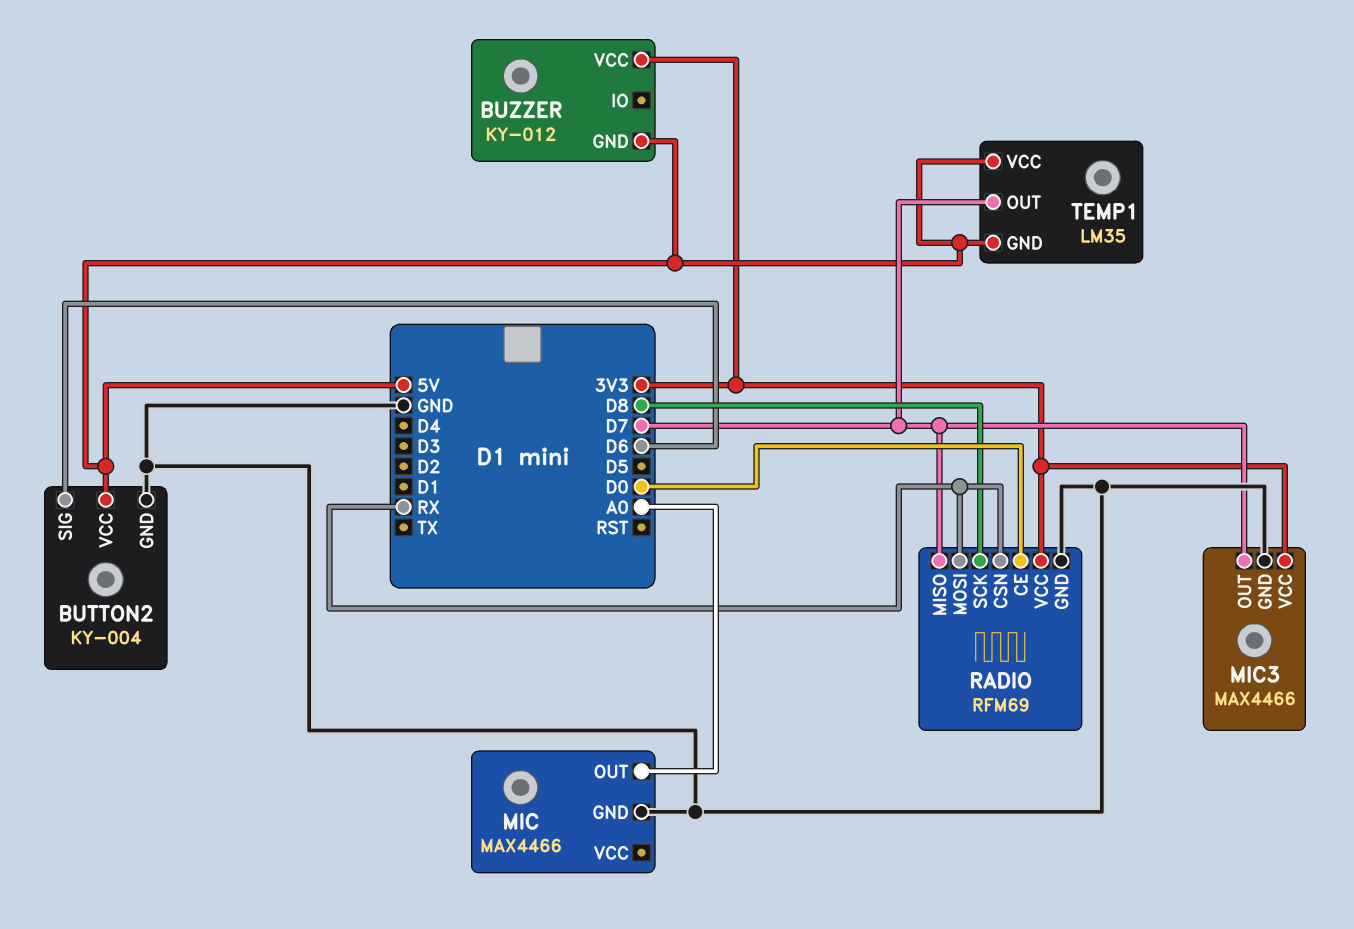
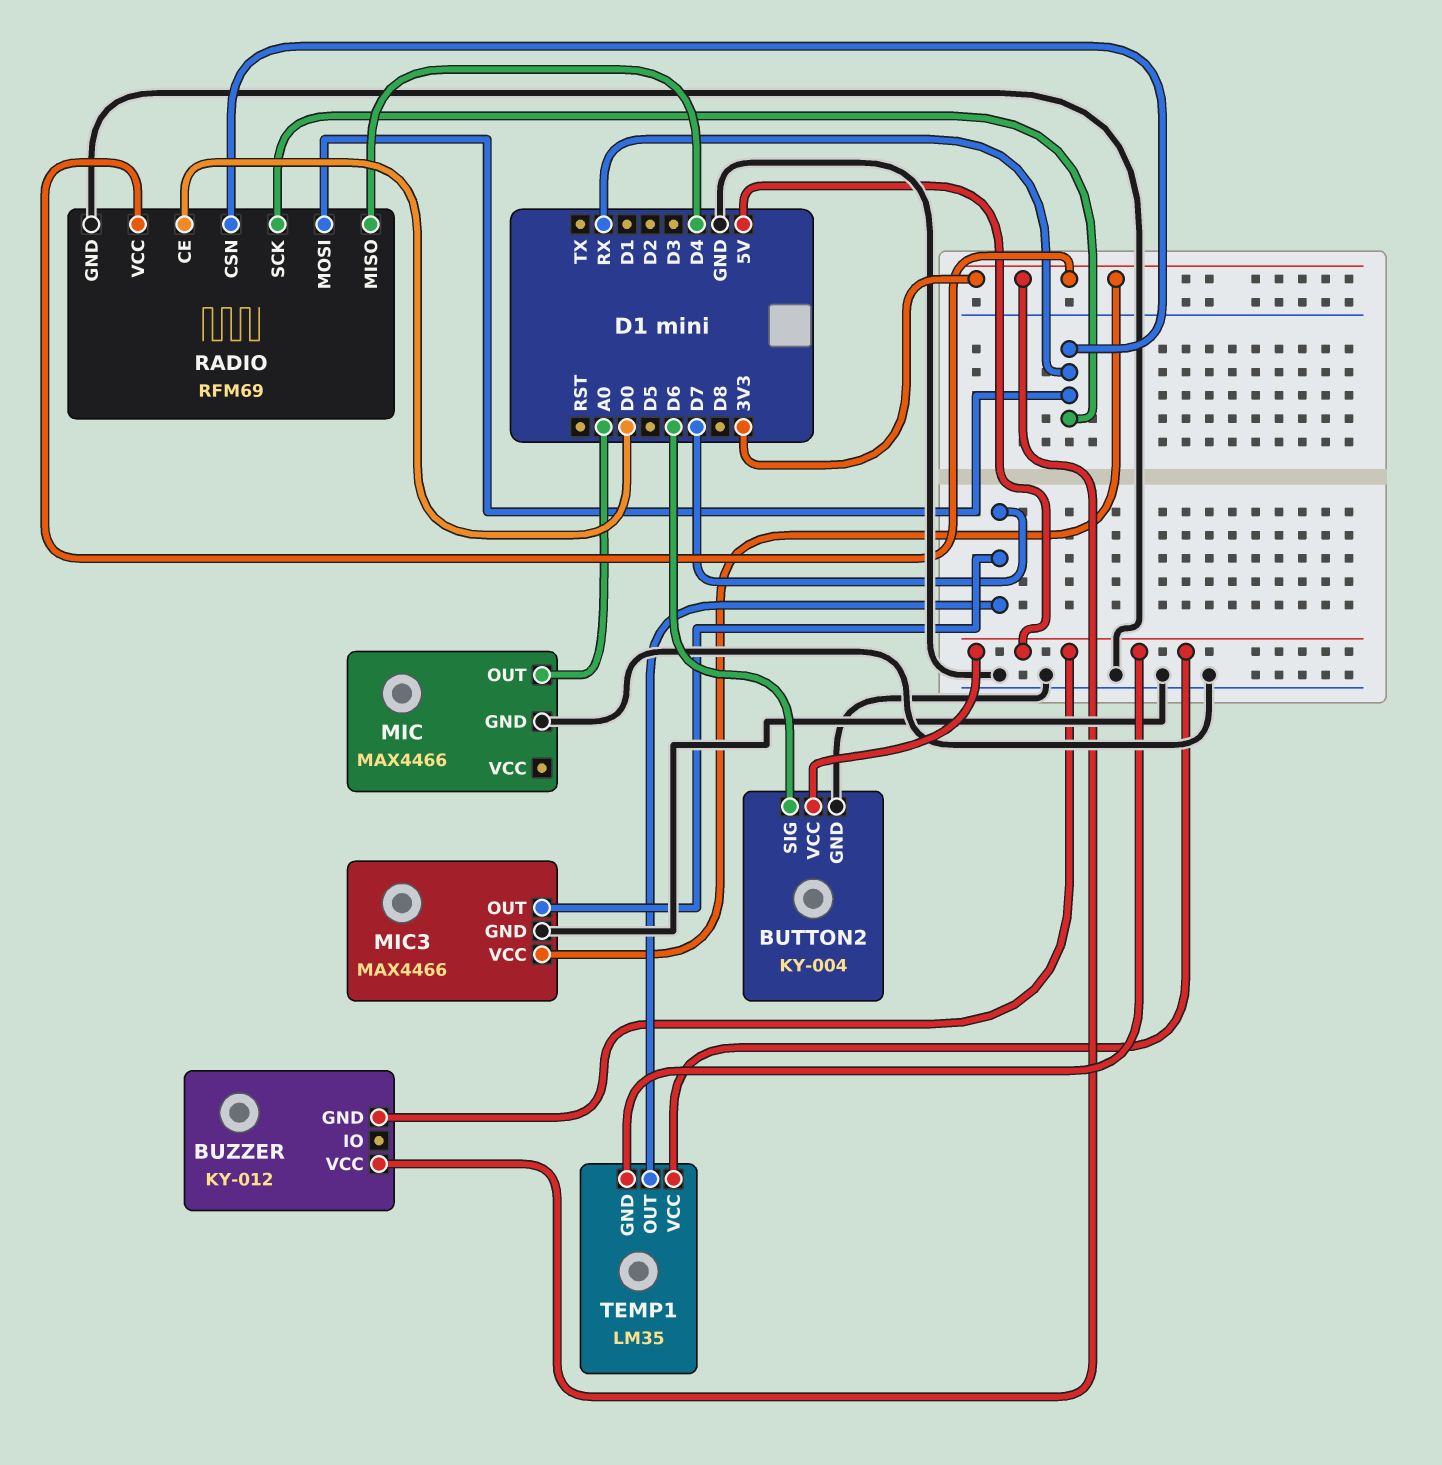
RADIO pin MISO: D7 -> D4
RADIO pin SCK: D8 -> RX

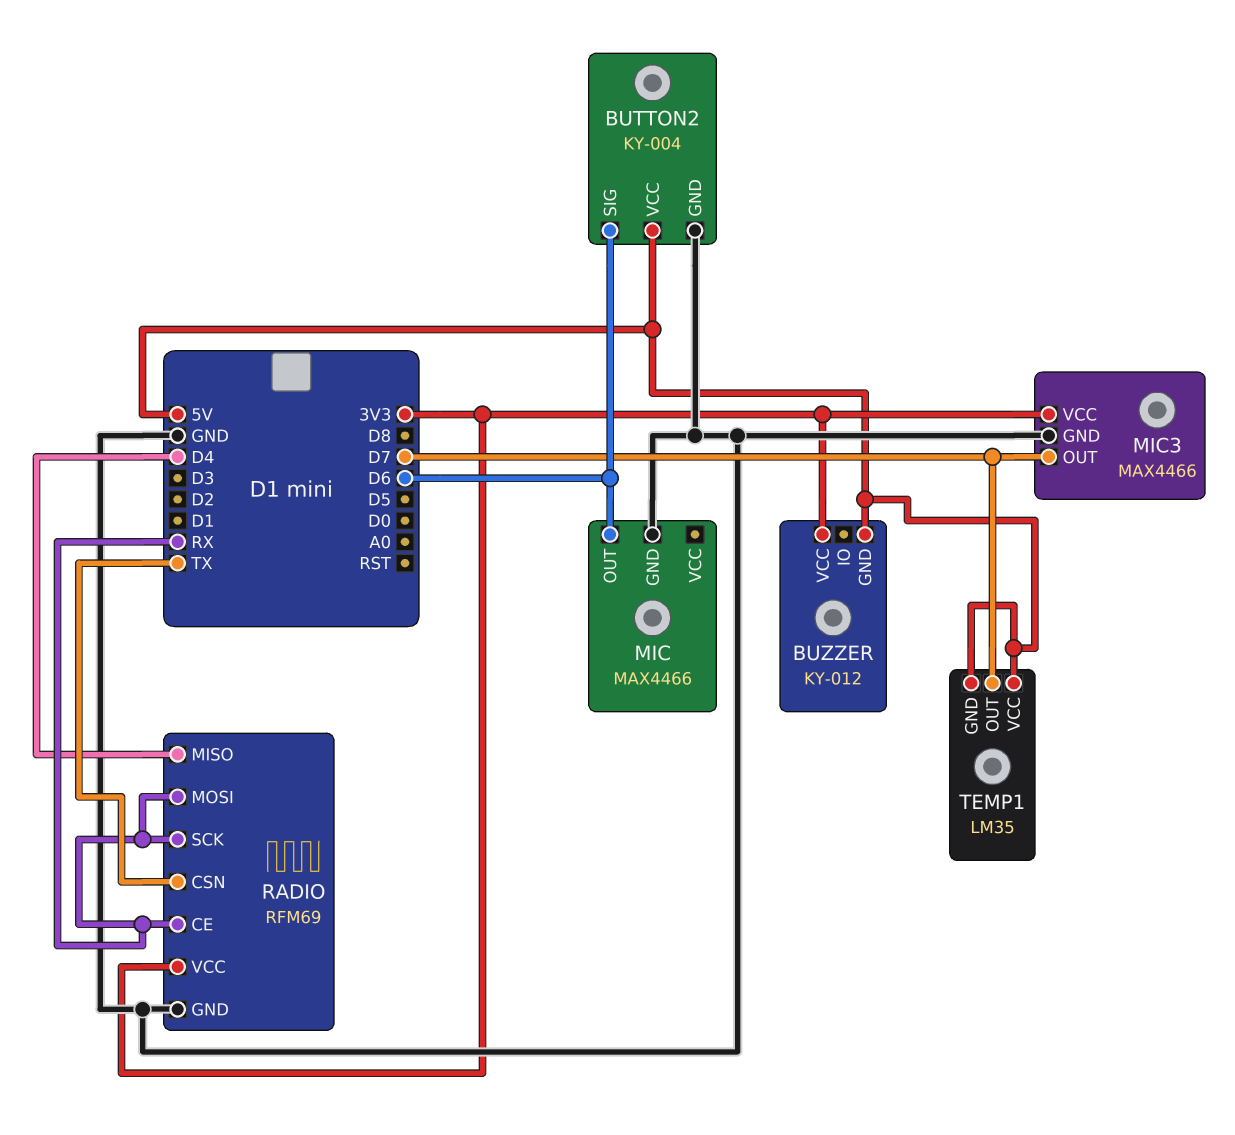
MIC pin OUT: A0 -> D6
RADIO pin CE: D0 -> RX
RADIO pin CSN: RX -> TX

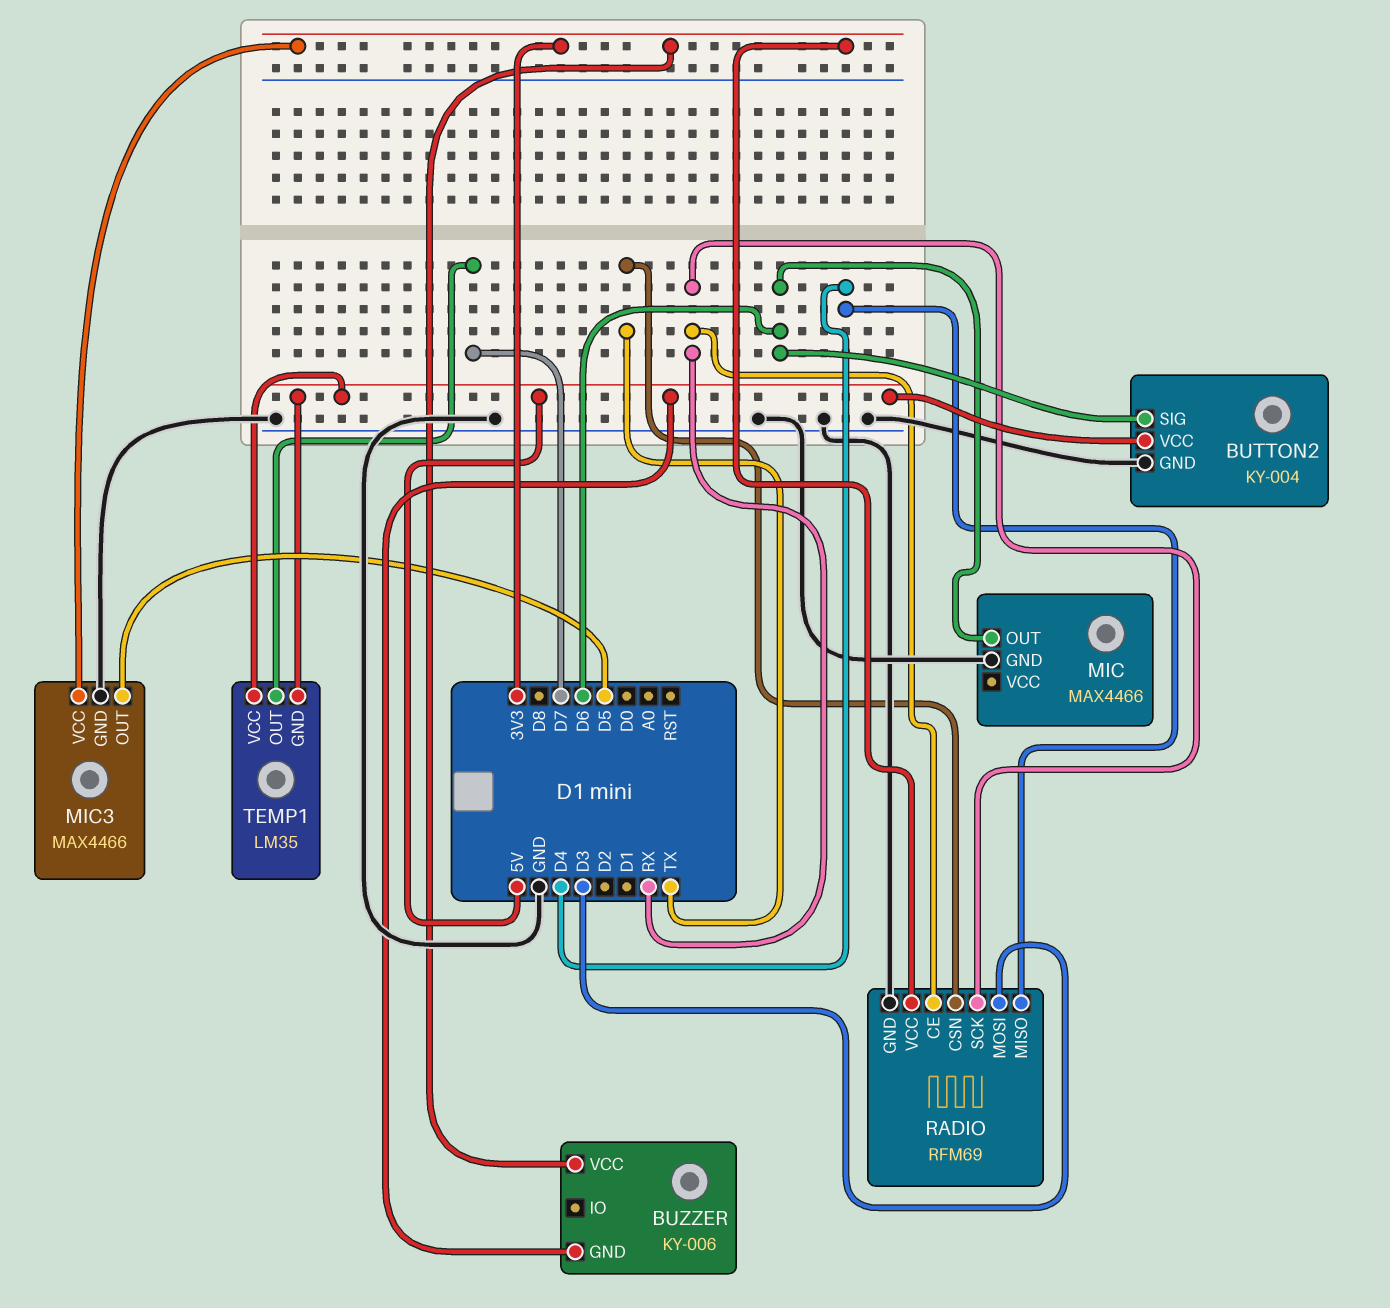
BUZZER: KY-012 -> KY-006
MIC3 pin OUT: D7 -> D5
RADIO pin MOSI: RX -> D3

